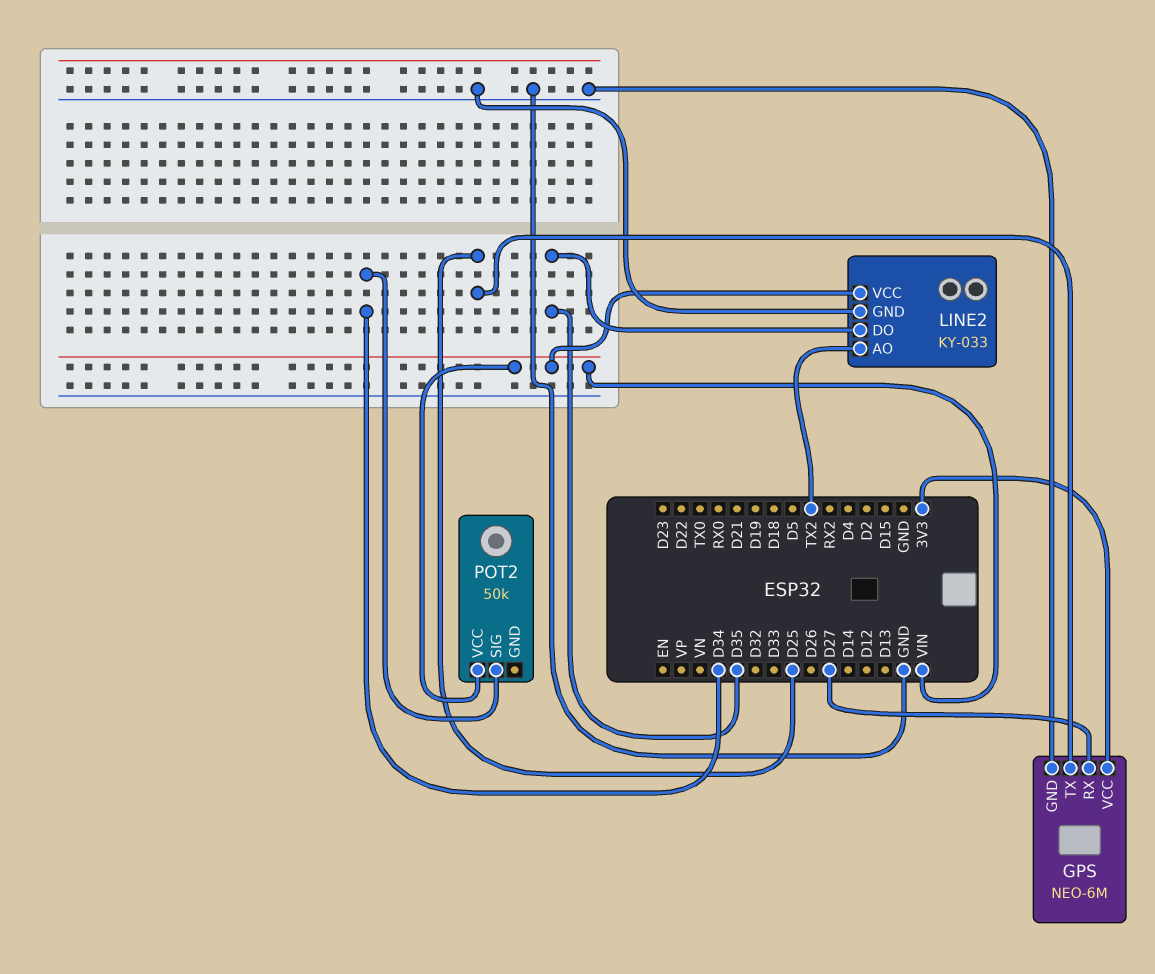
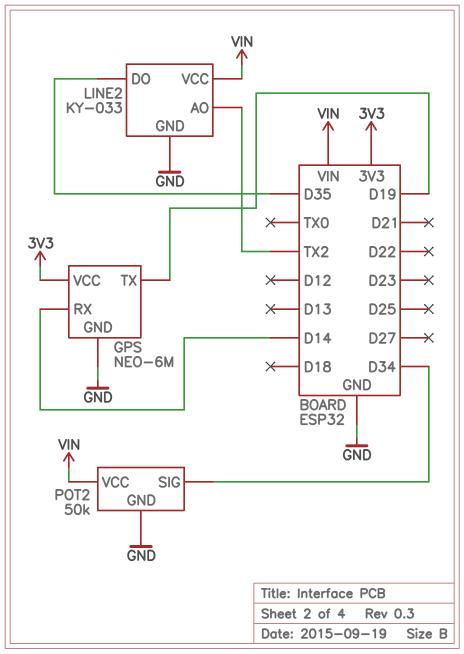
GPS pin RX: D27 -> D14
GPS pin TX: D25 -> D19
POT2 pin GND: none -> GND

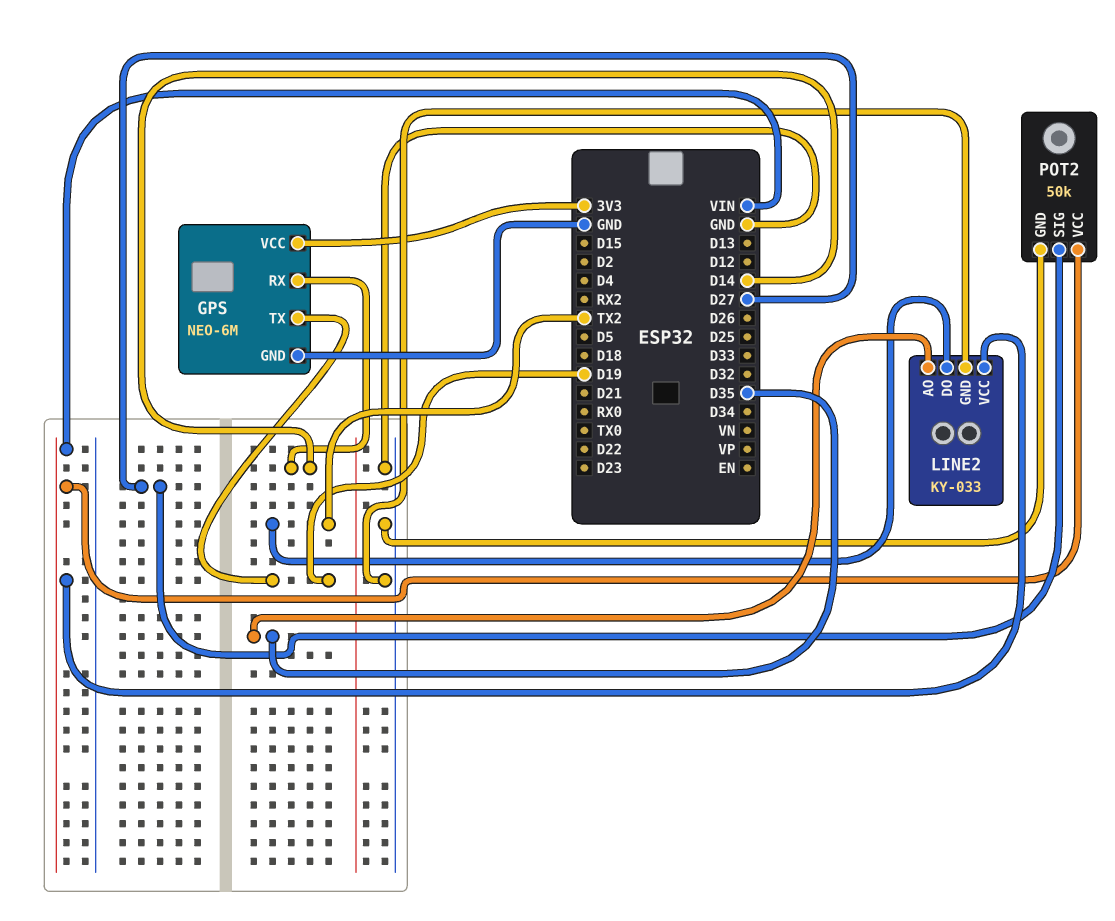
LINE2 pin AO: TX2 -> D35
LINE2 pin DO: D35 -> TX2
POT2 pin SIG: D34 -> D27

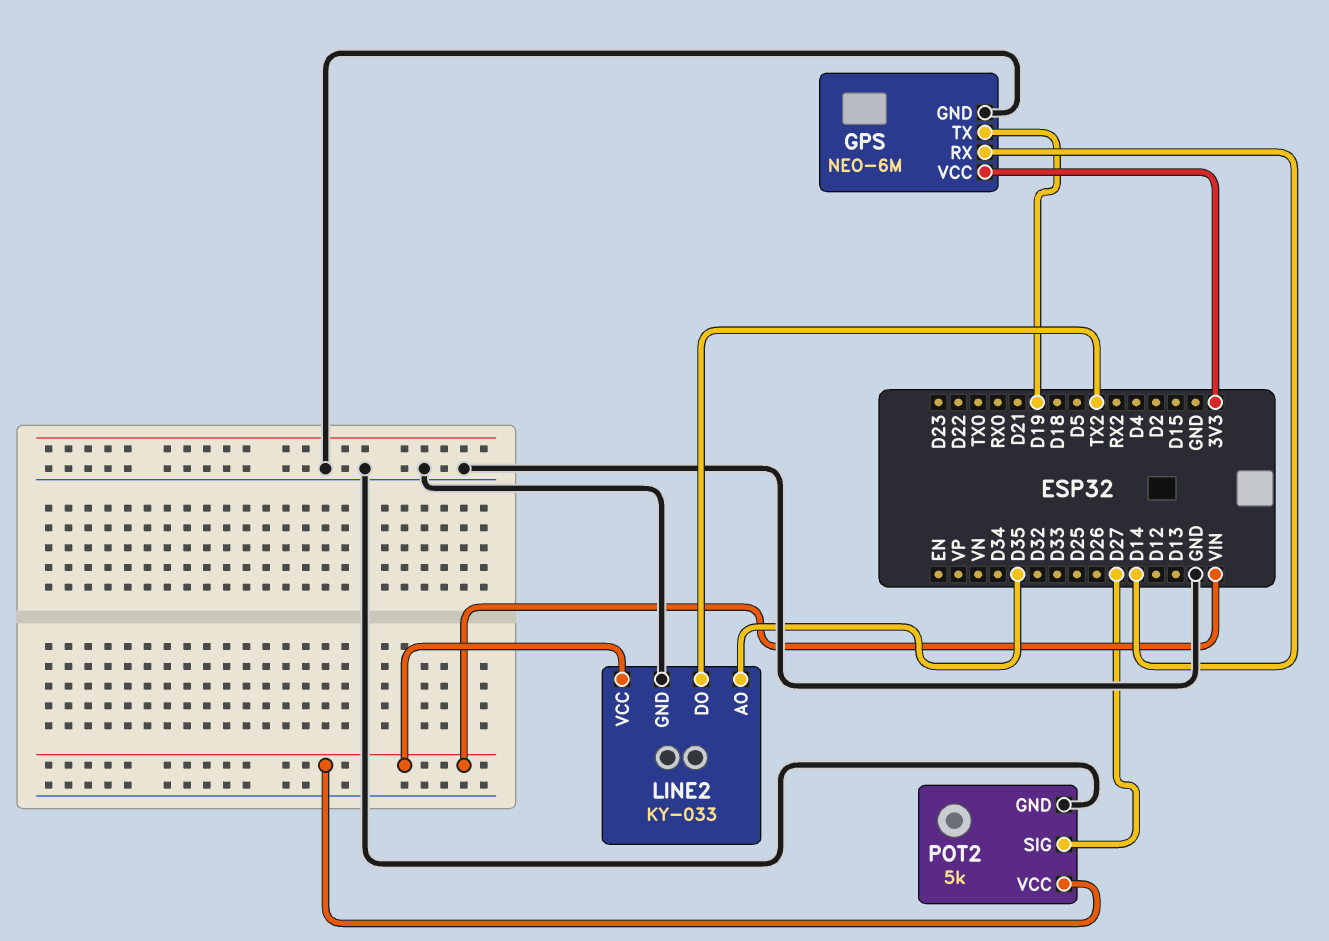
POT2: 50k -> 5k

